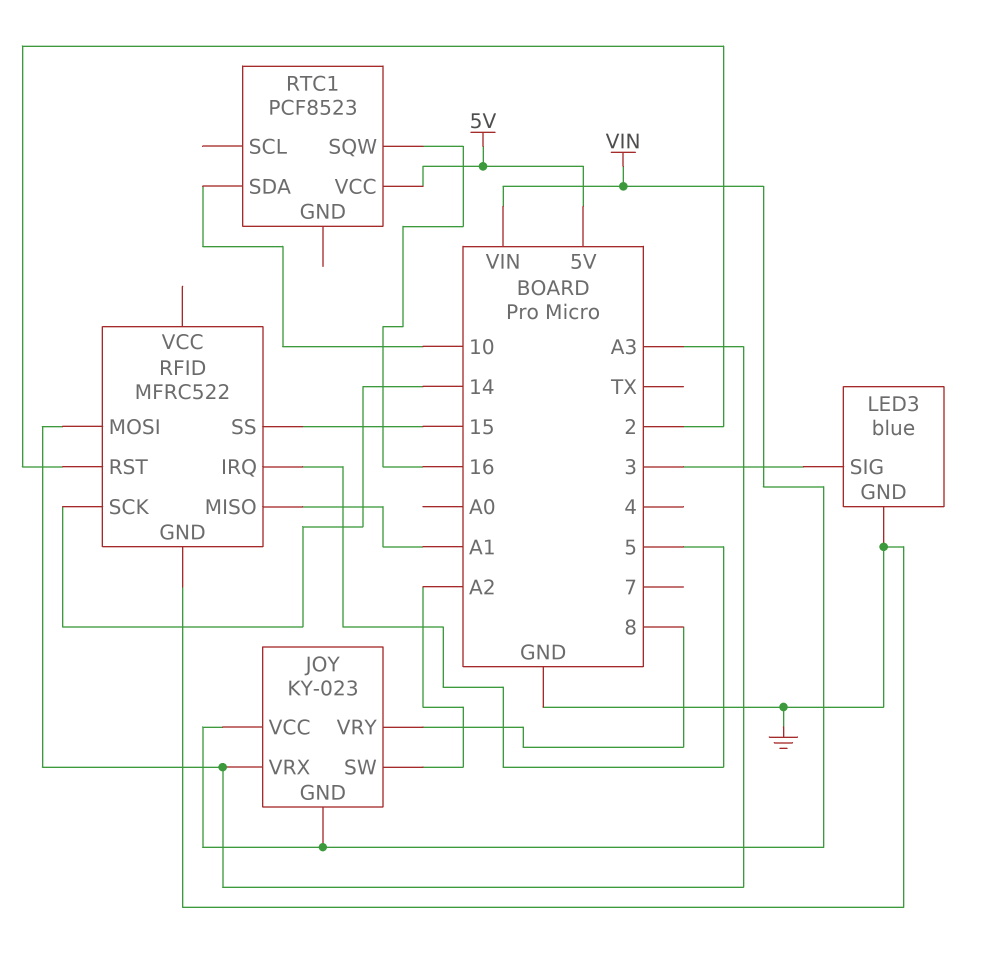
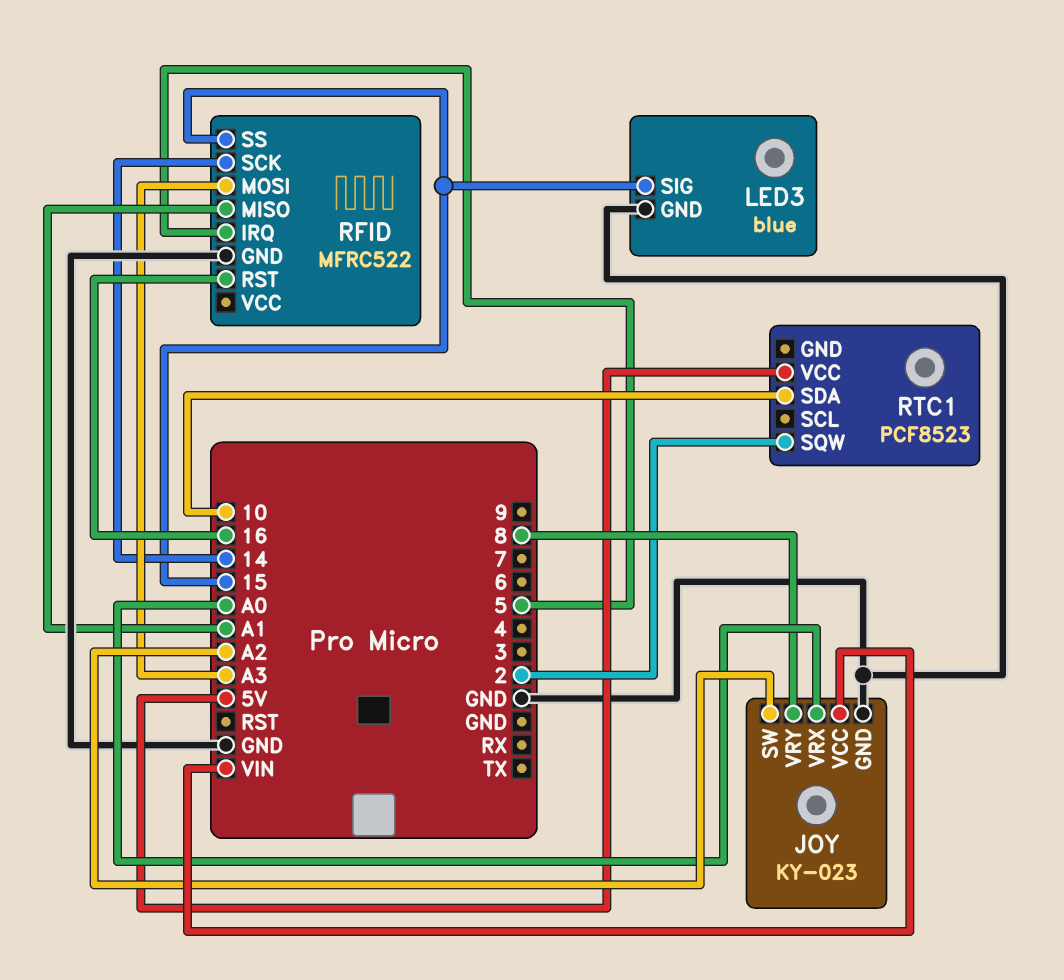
JOY pin GND: VIN -> GND
JOY pin VRX: A3 -> A0
LED3 pin SIG: 3 -> 15
RFID pin RST: 2 -> 16
RTC1 pin SQW: 16 -> 2

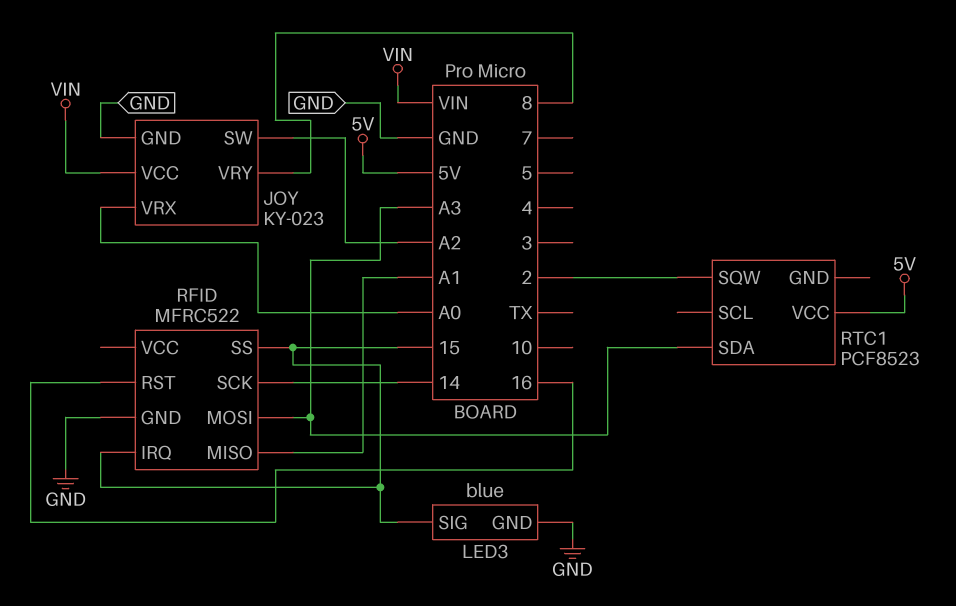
RFID pin IRQ: 5 -> 15
RTC1 pin SDA: 10 -> A3

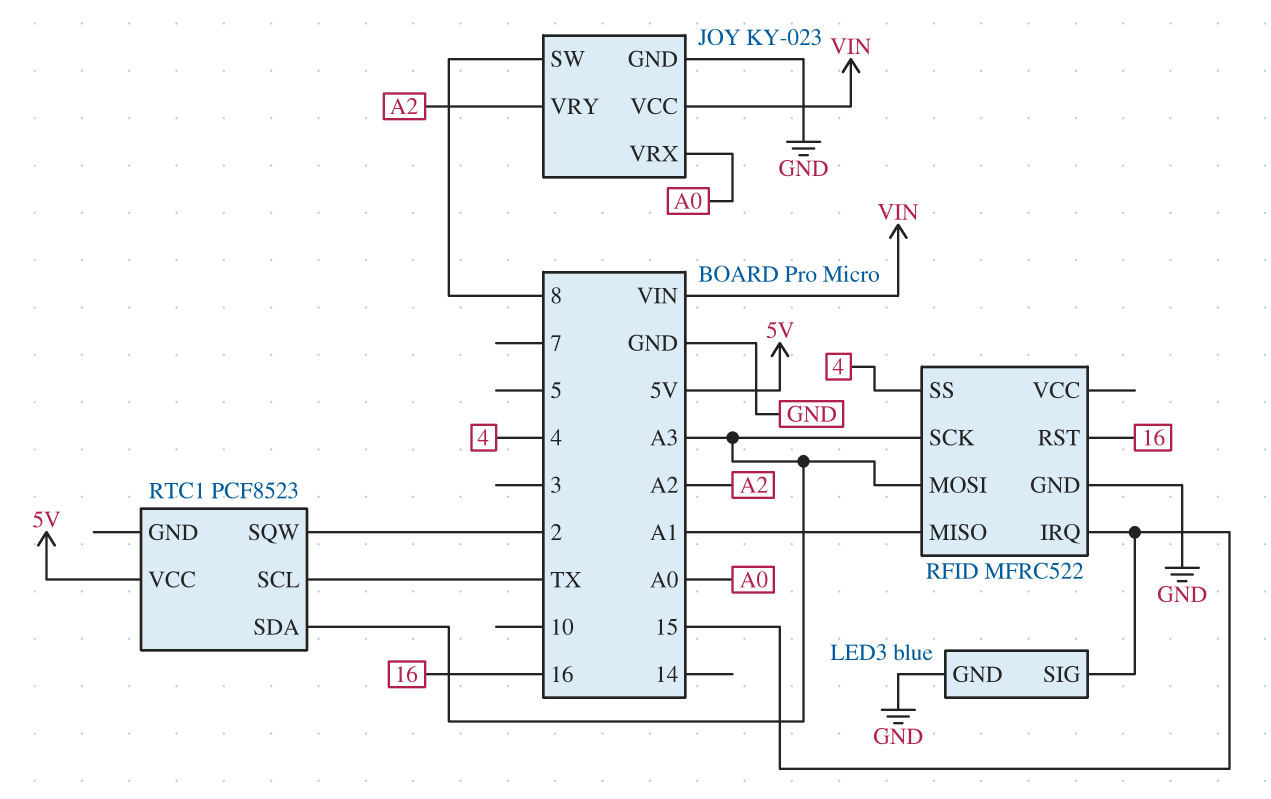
JOY pin SW: A2 -> 8
JOY pin VRY: 8 -> A2
RFID pin SCK: 14 -> A3
RFID pin SS: 15 -> 4
RTC1 pin SCL: none -> TX

